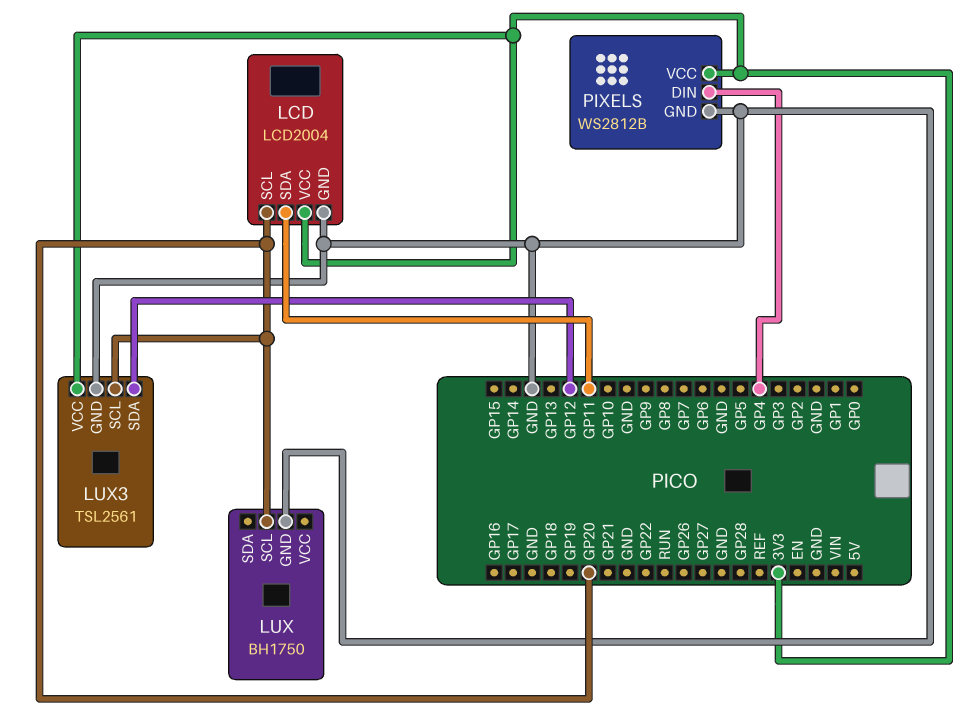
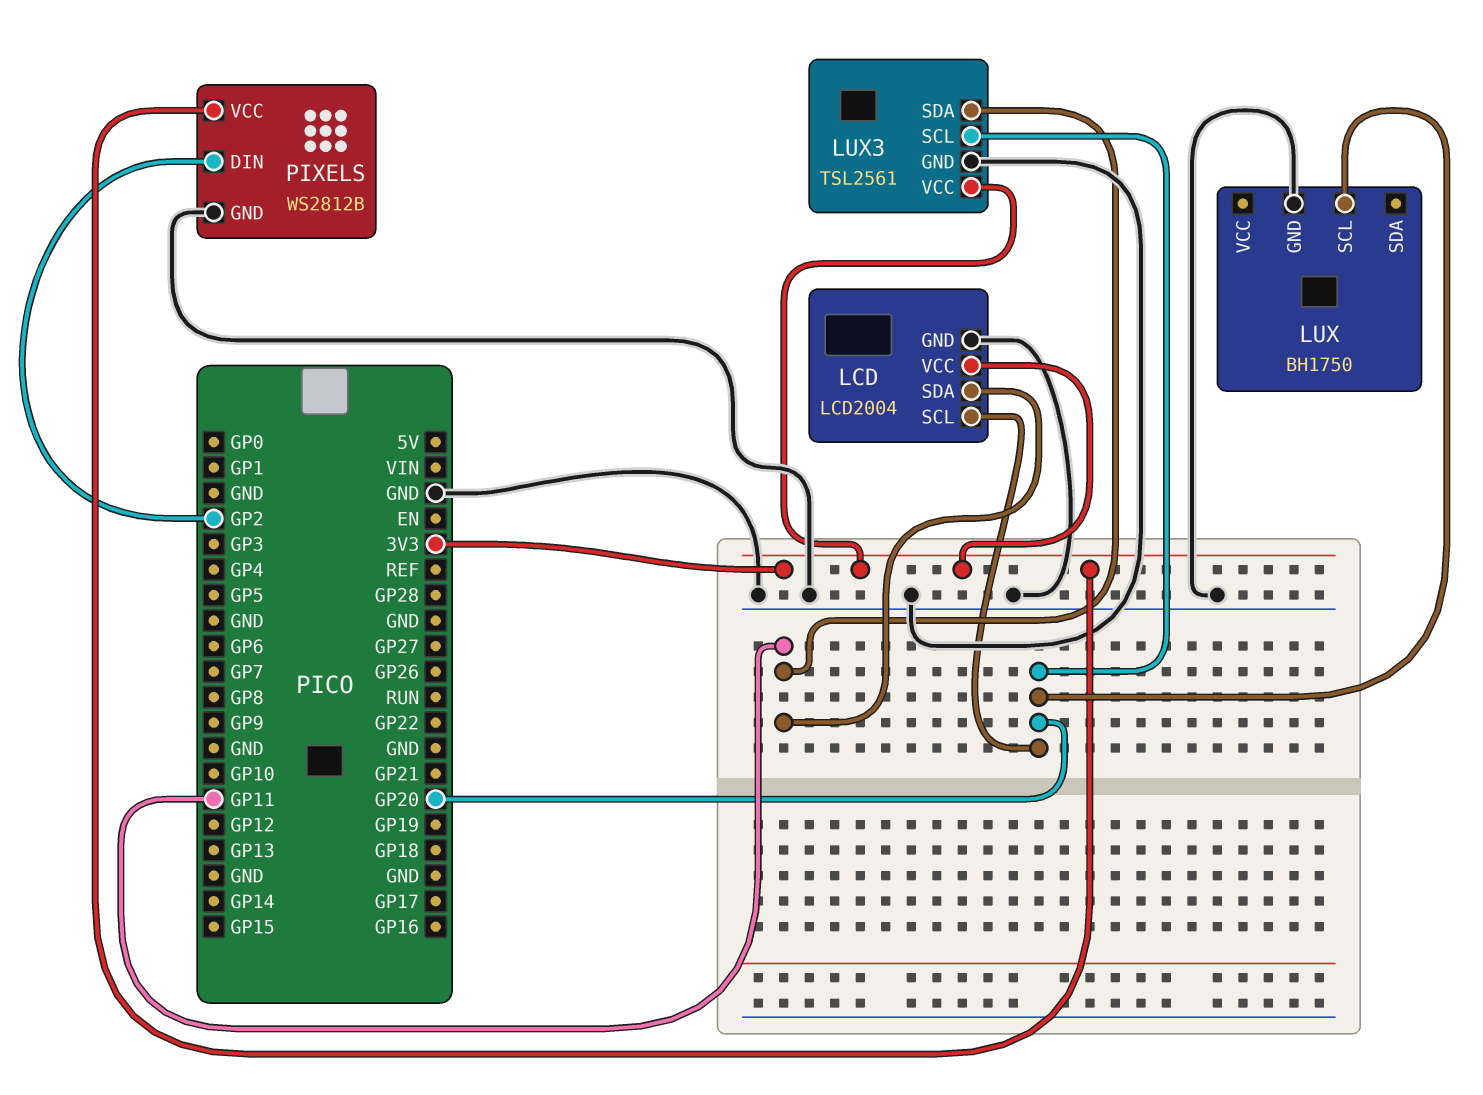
LUX3 pin SDA: GP12 -> GP11
PIXELS pin DIN: GP4 -> GP2

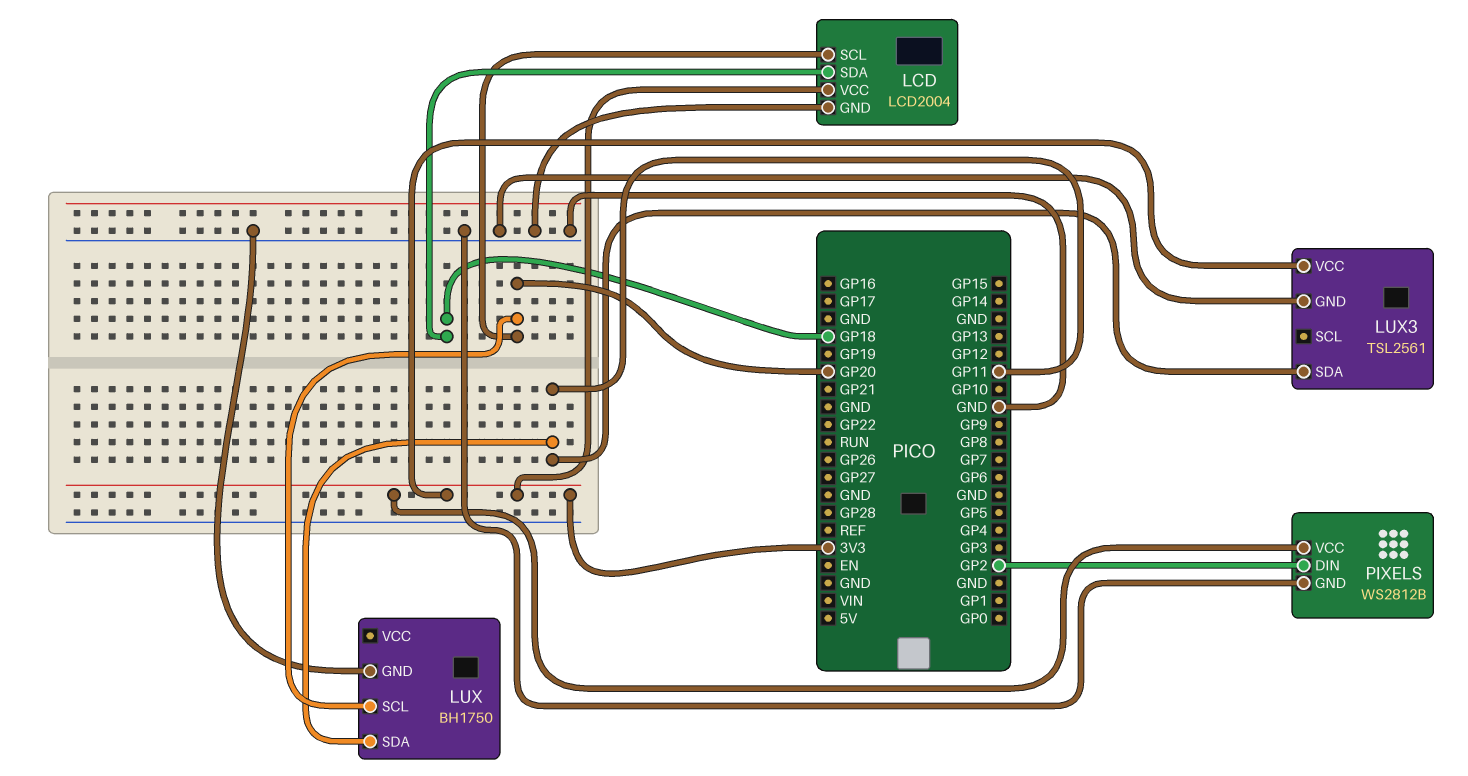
LCD pin SDA: GP11 -> GP18
LUX pin SDA: none -> GP11
LUX3 pin SCL: GP20 -> none

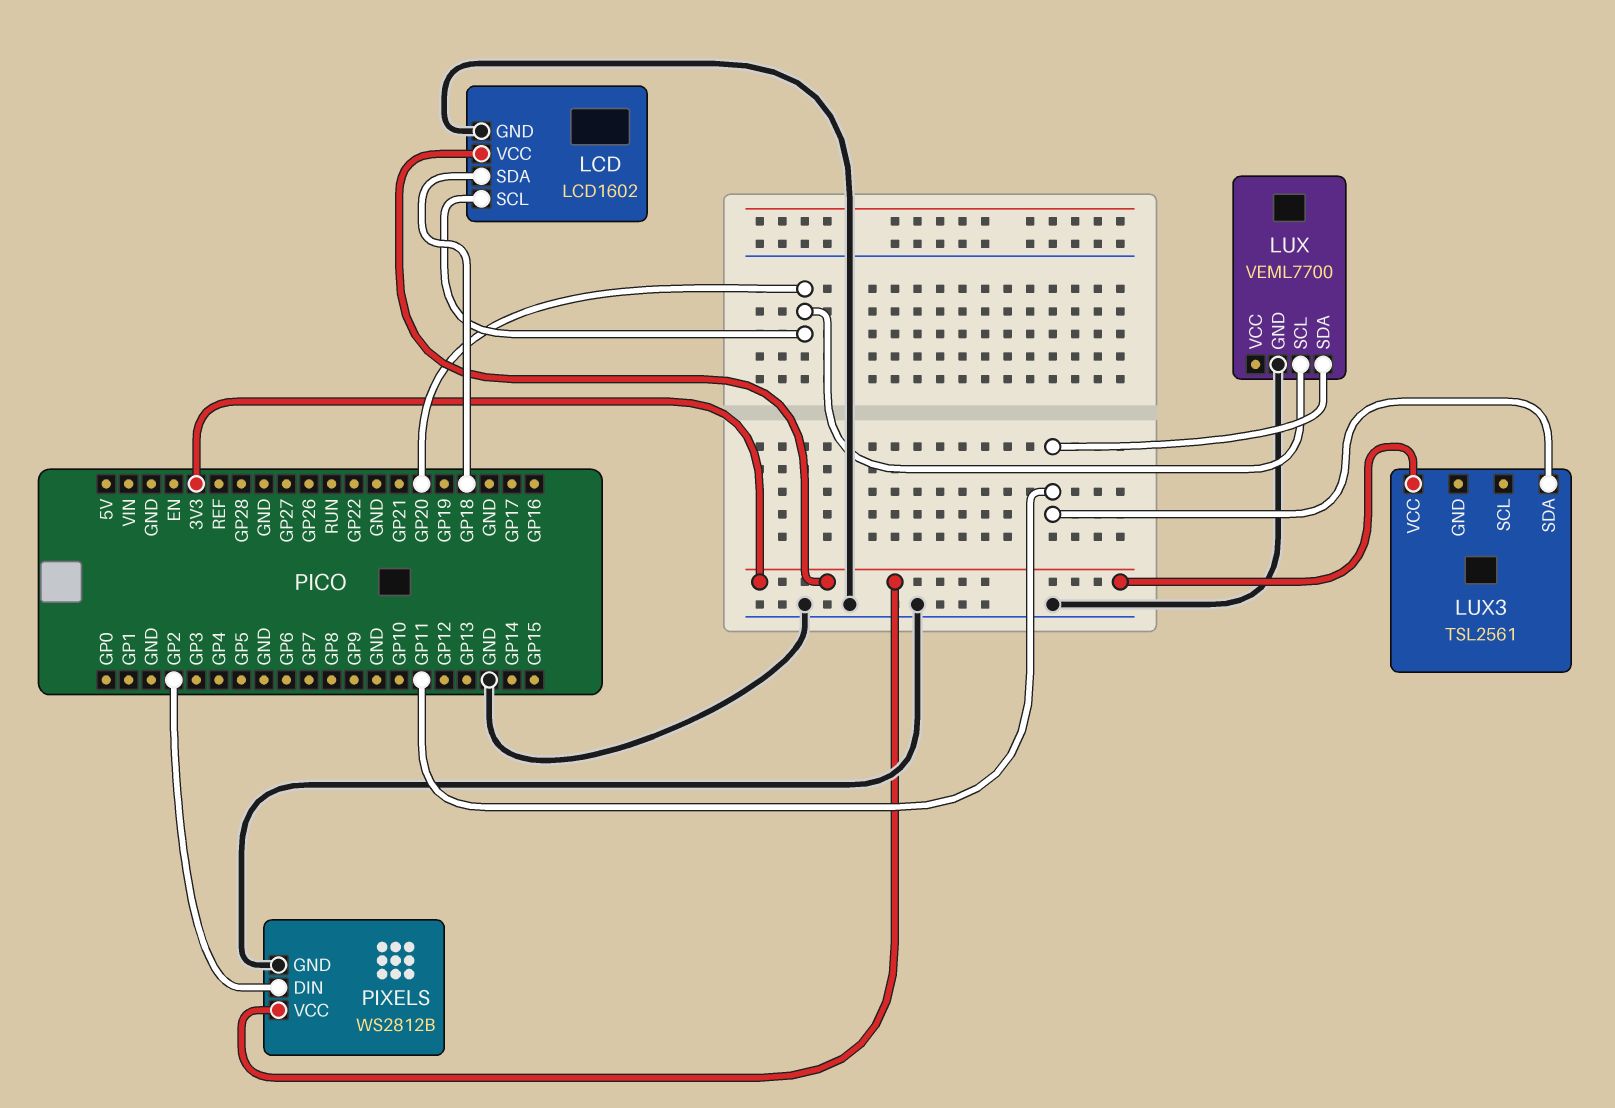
LCD: LCD2004 -> LCD1602
LUX: BH1750 -> VEML7700
LUX3 pin GND: GND -> none

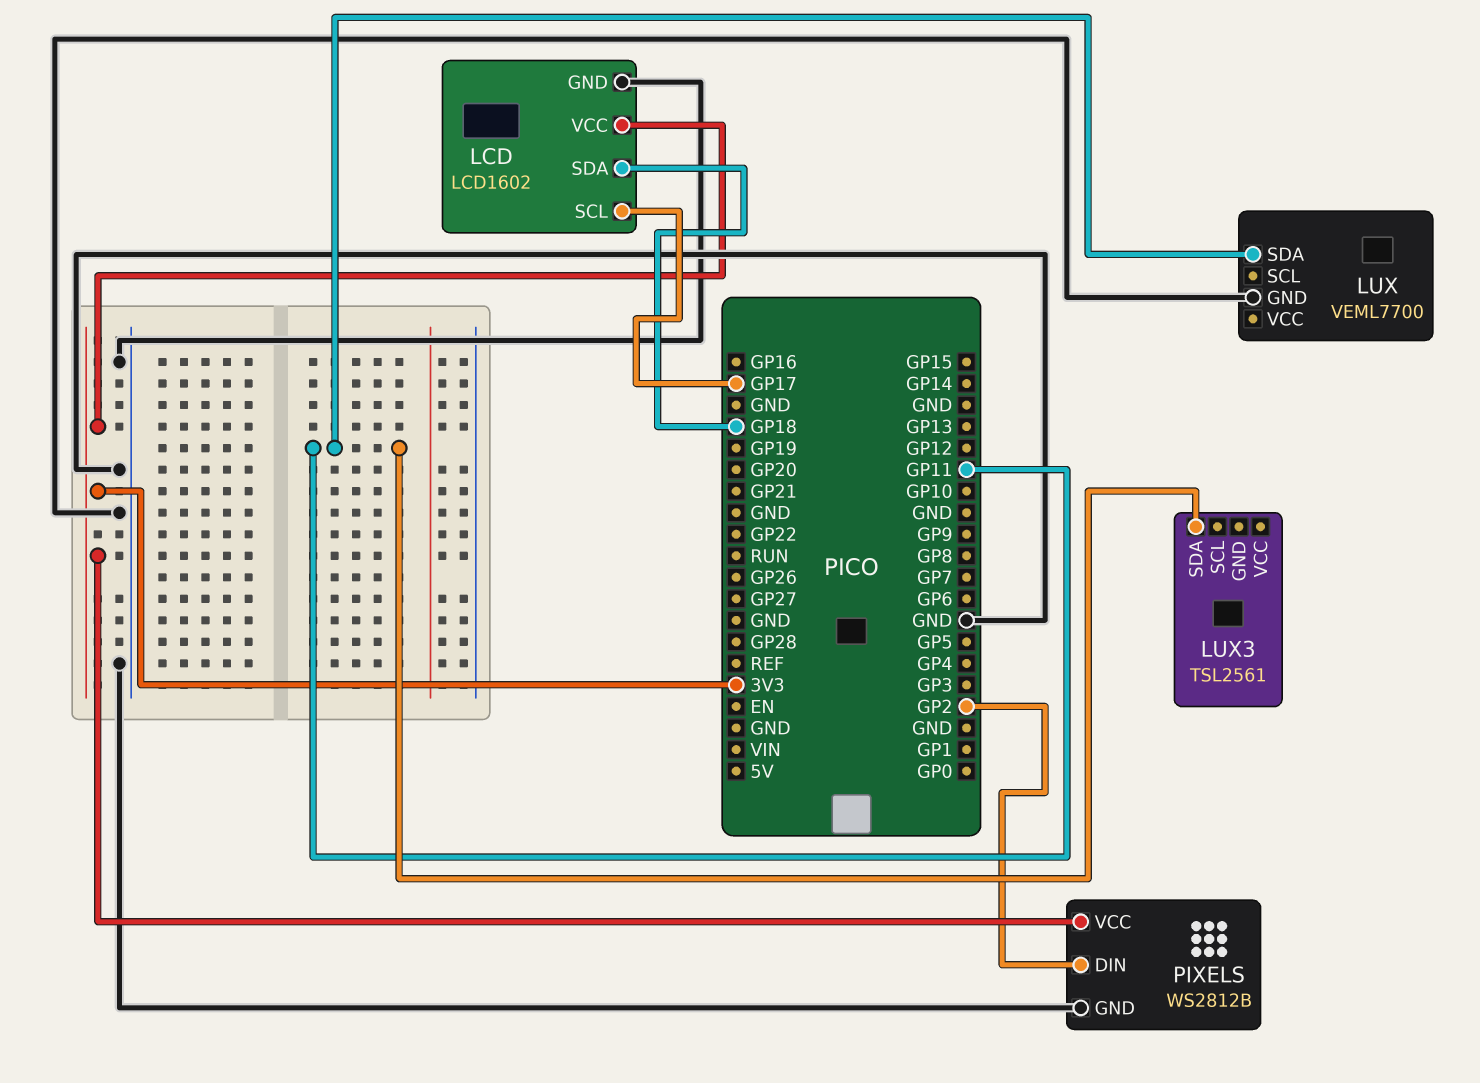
LCD pin SCL: GP20 -> GP17
LUX pin SCL: GP20 -> none
LUX3 pin VCC: 3V3 -> none

